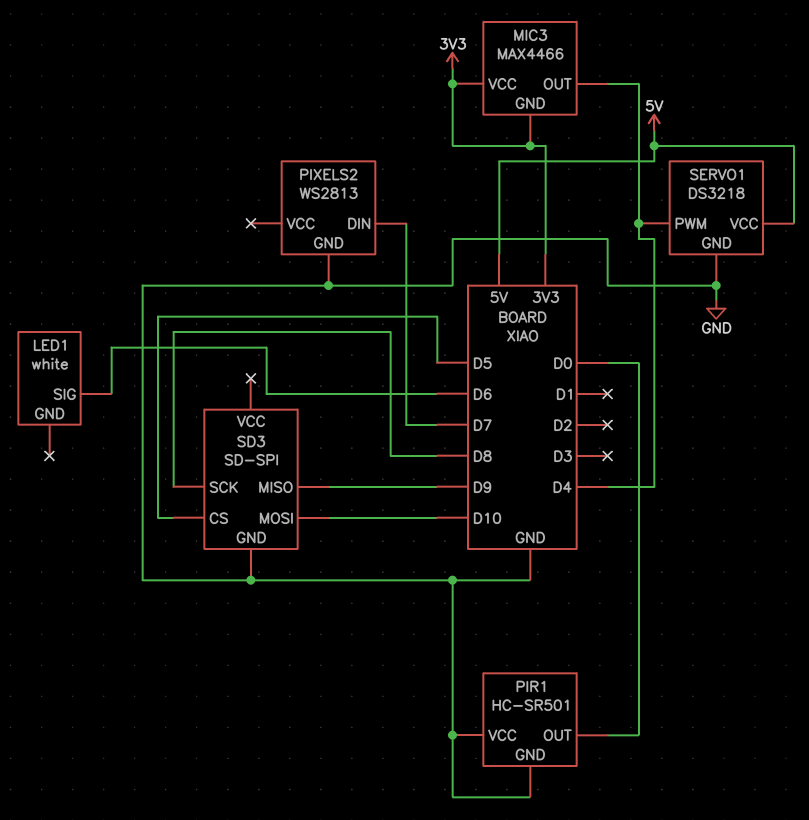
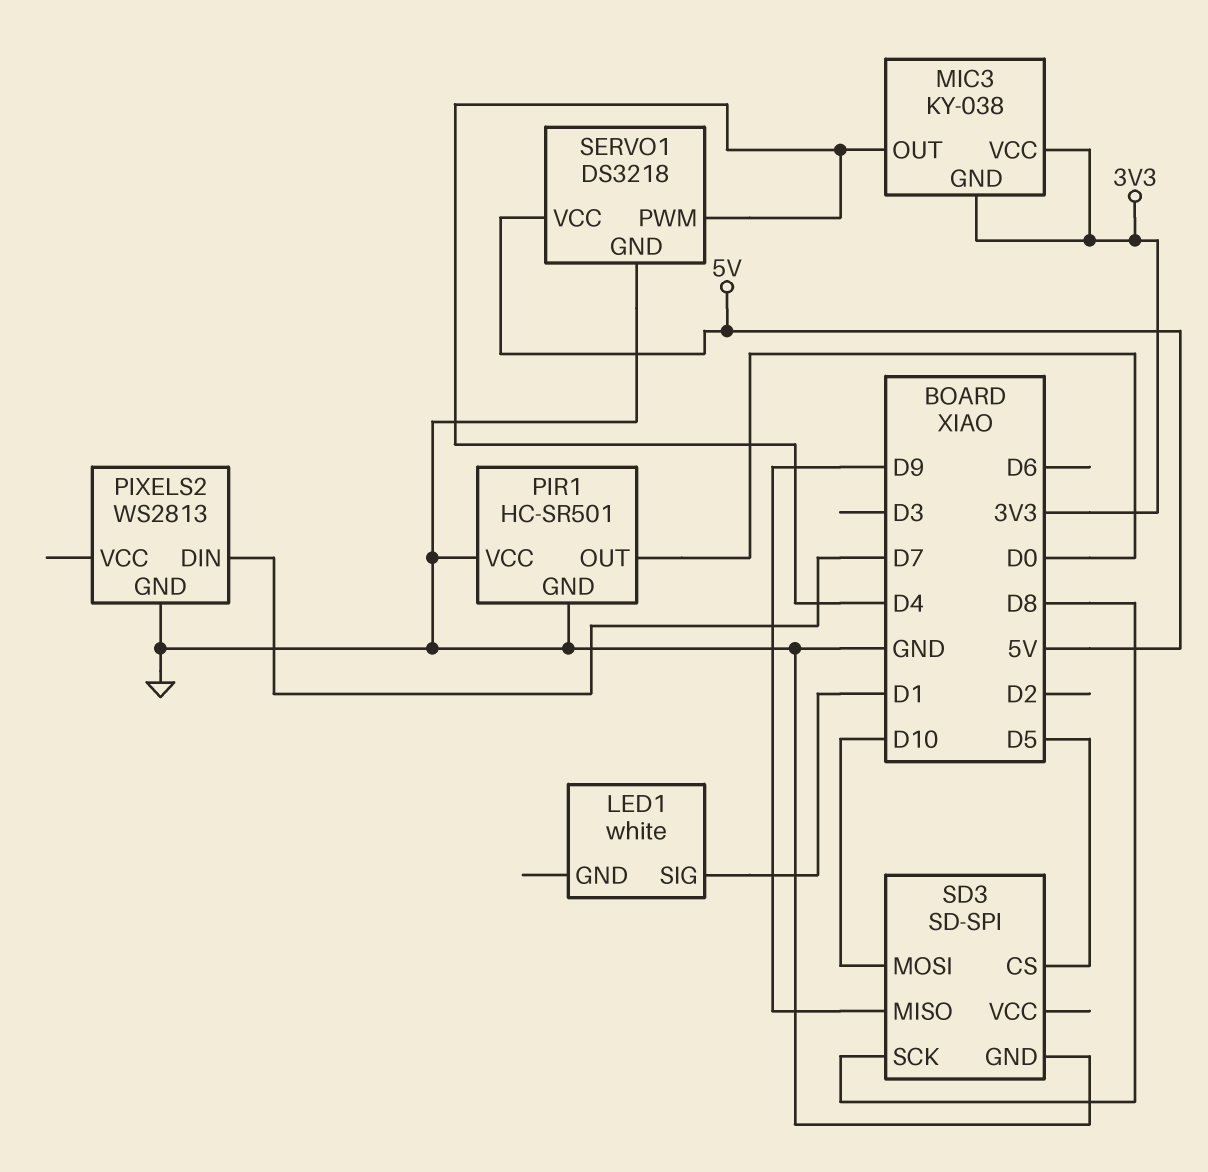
LED1 pin SIG: D6 -> D1
MIC3: MAX4466 -> KY-038

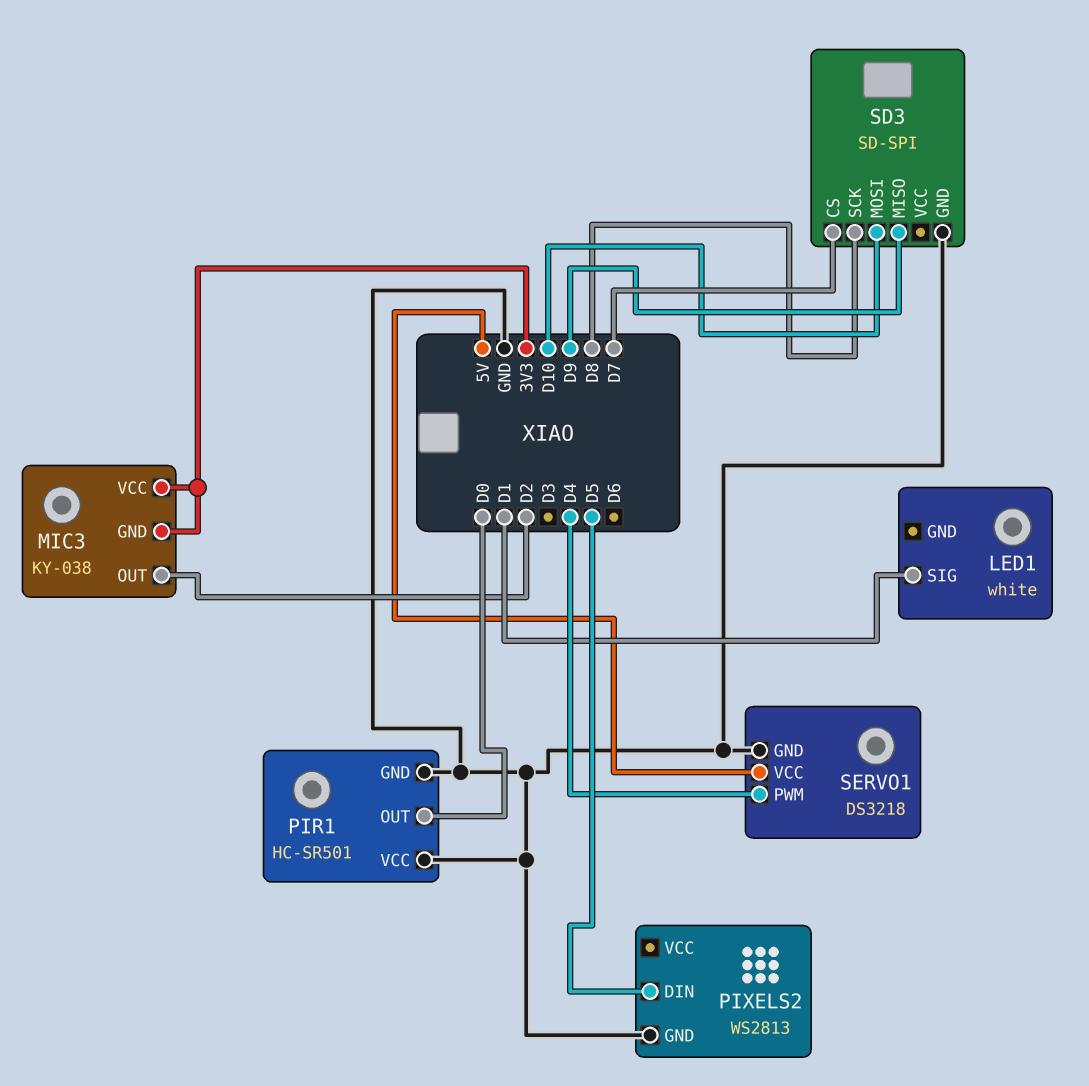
MIC3 pin OUT: D4 -> D2
PIXELS2 pin DIN: D7 -> D5
SD3 pin CS: D5 -> D7

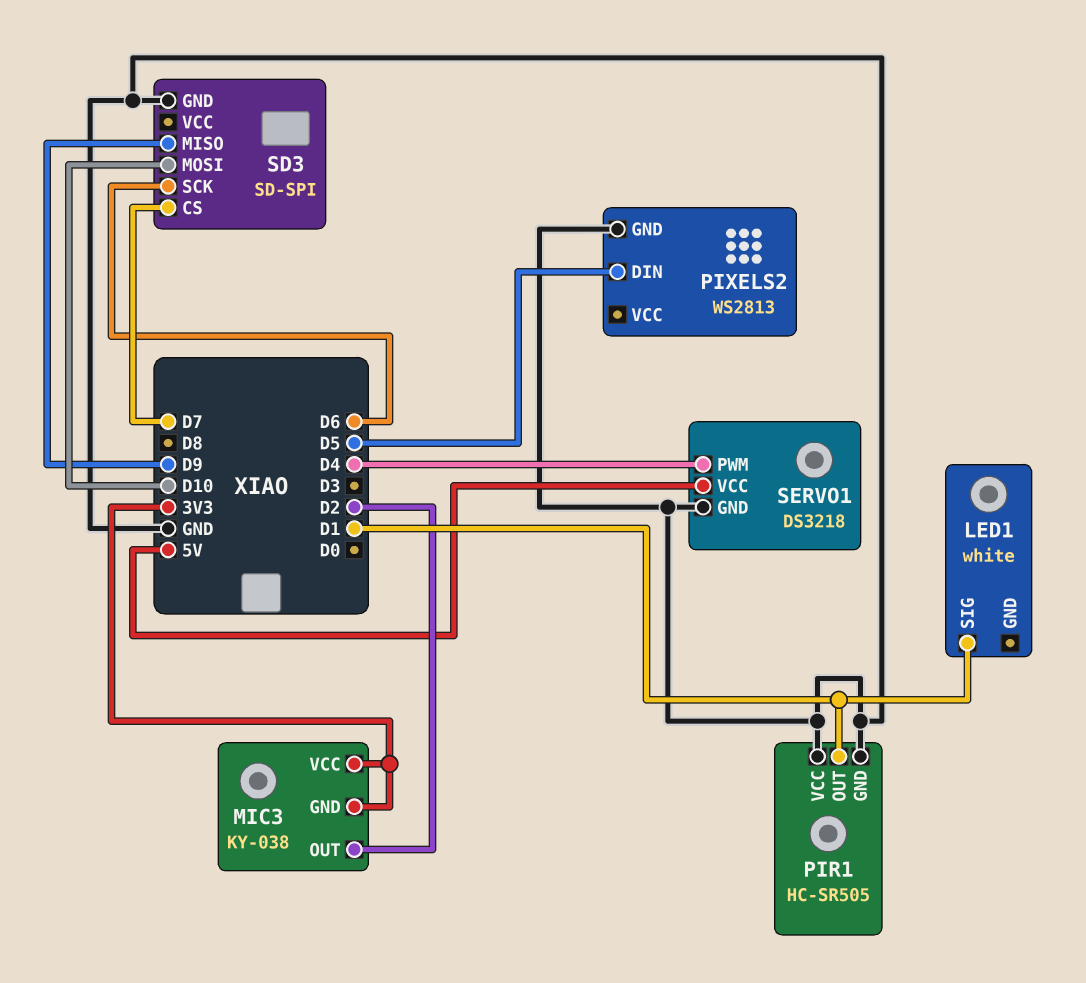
PIR1: HC-SR501 -> HC-SR505
PIR1 pin OUT: D0 -> D1
SD3 pin SCK: D8 -> D6

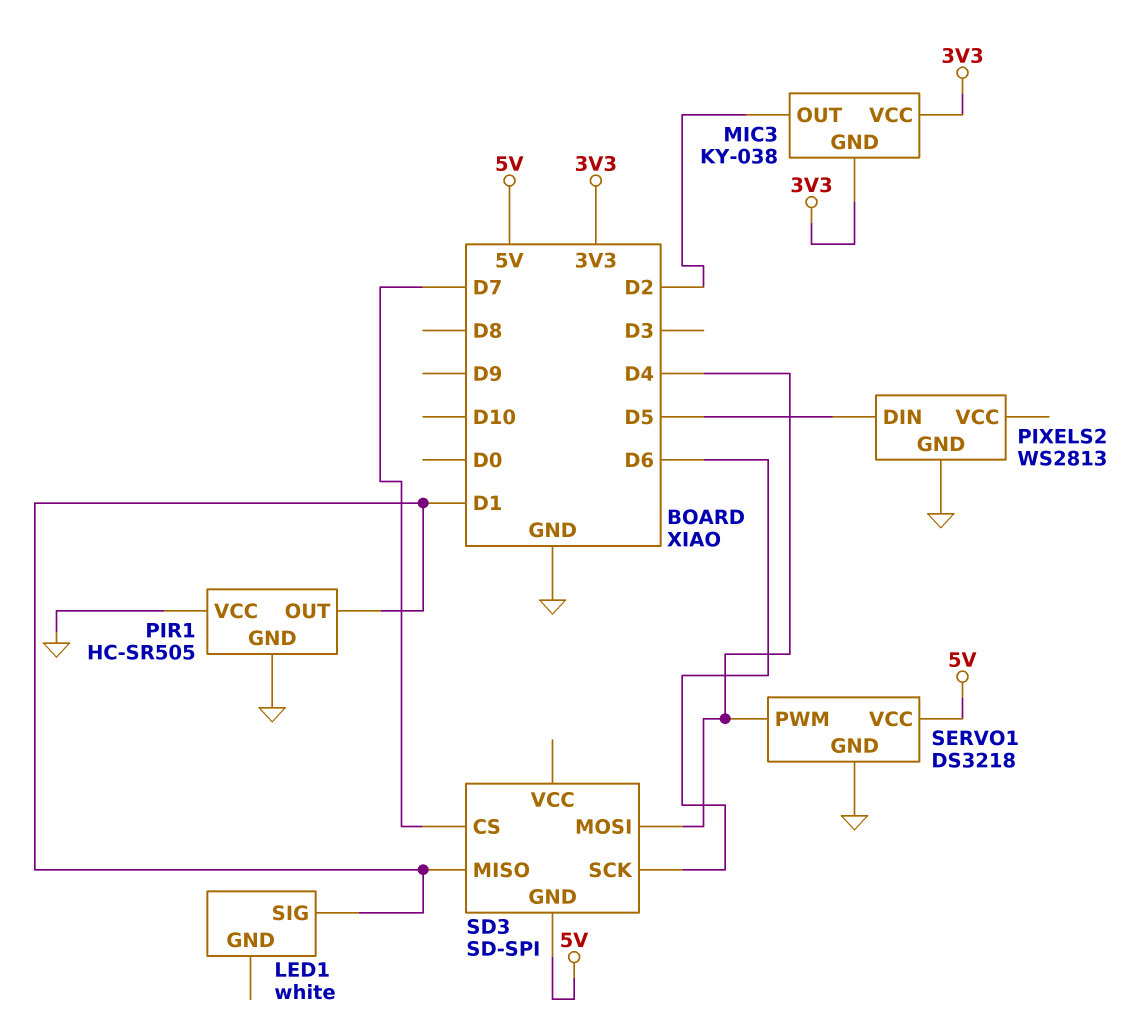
SD3 pin GND: GND -> 5V
SD3 pin MISO: D9 -> D1
SD3 pin MOSI: D10 -> D4

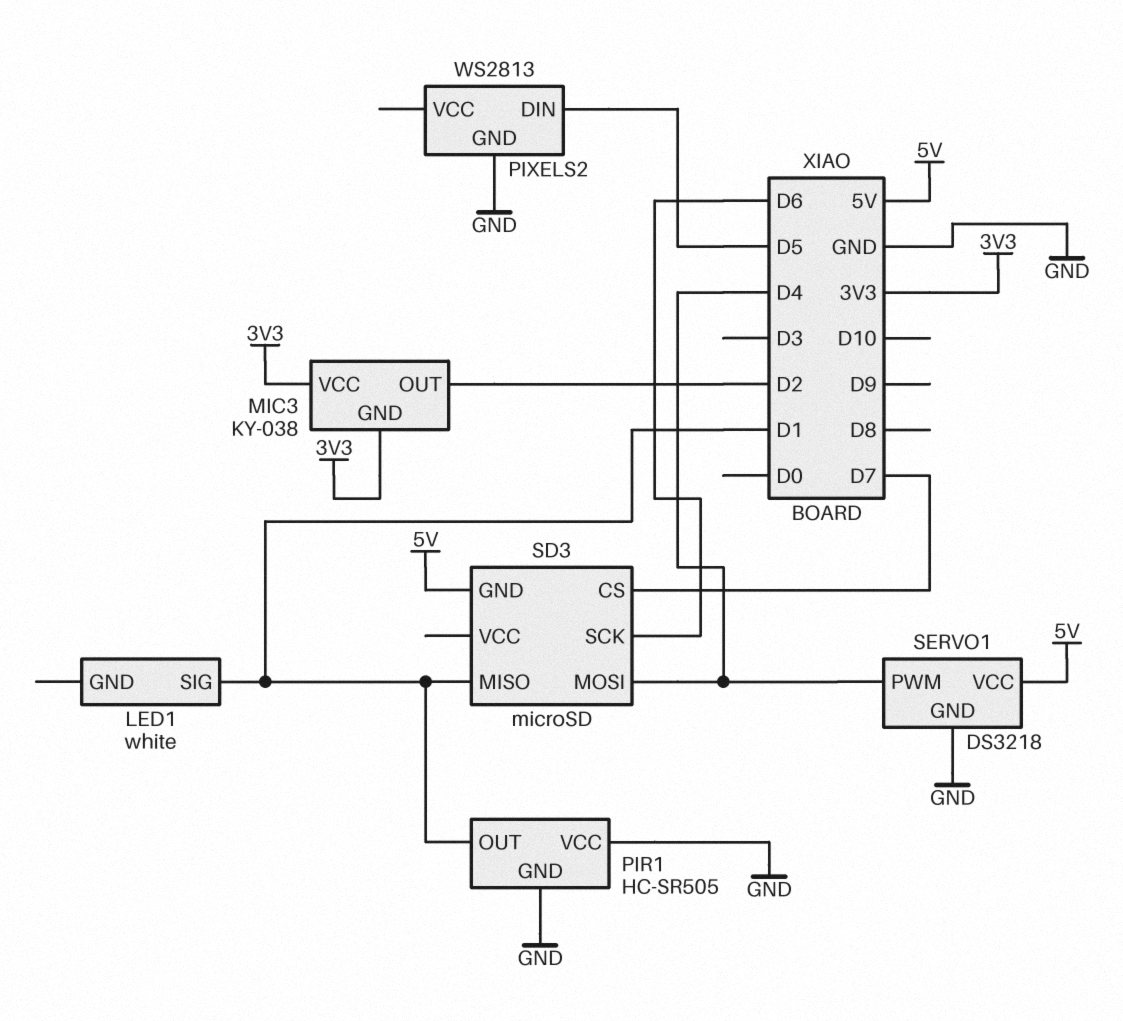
SD3: SD-SPI -> microSD

